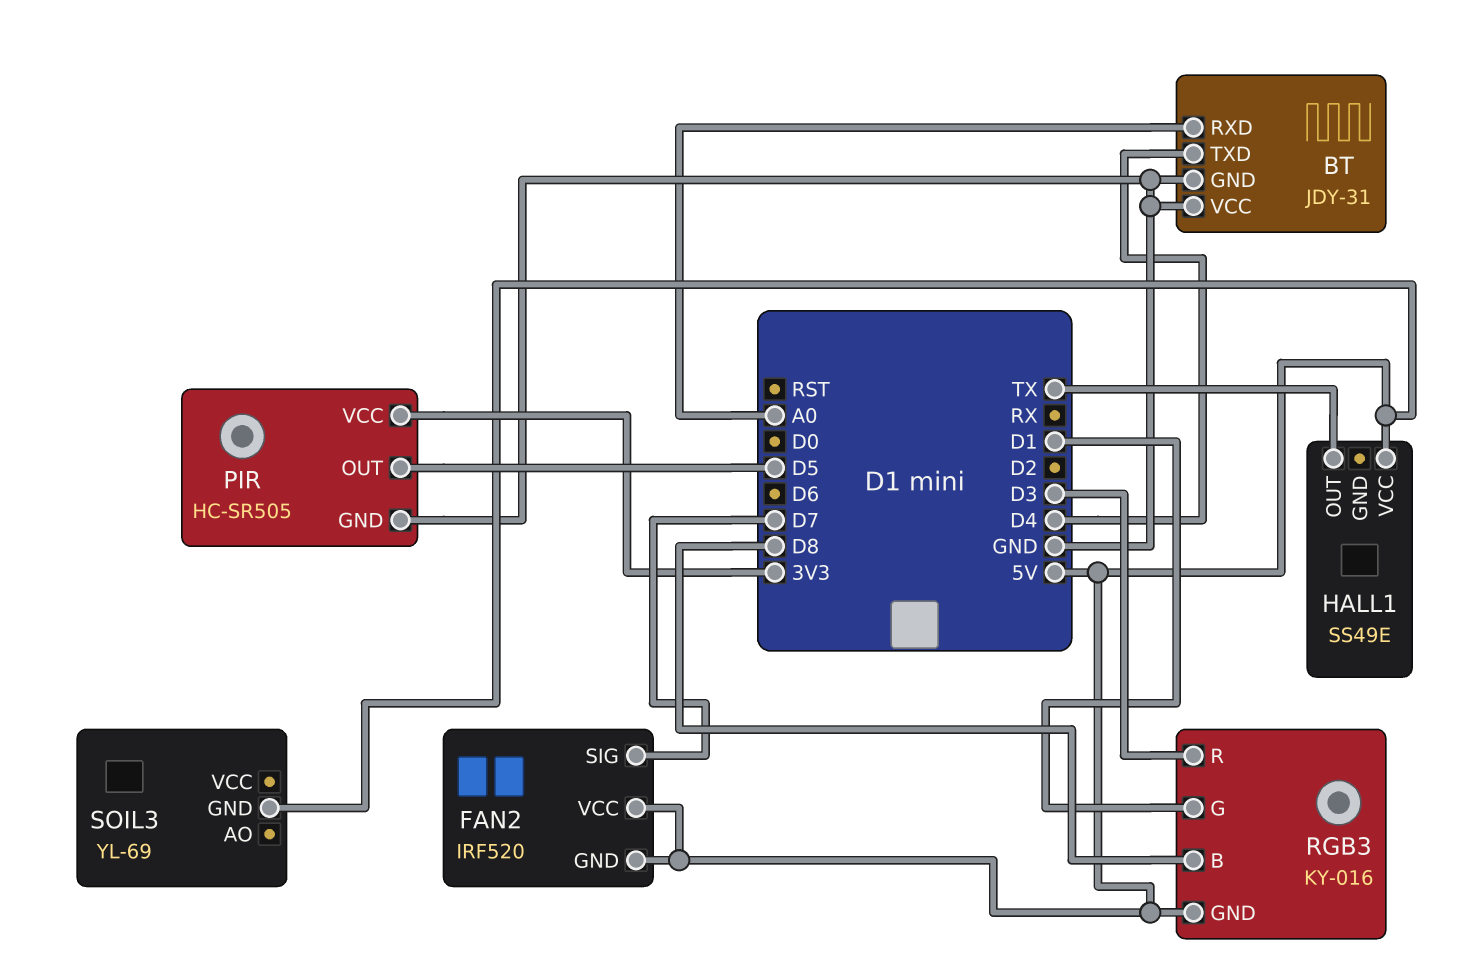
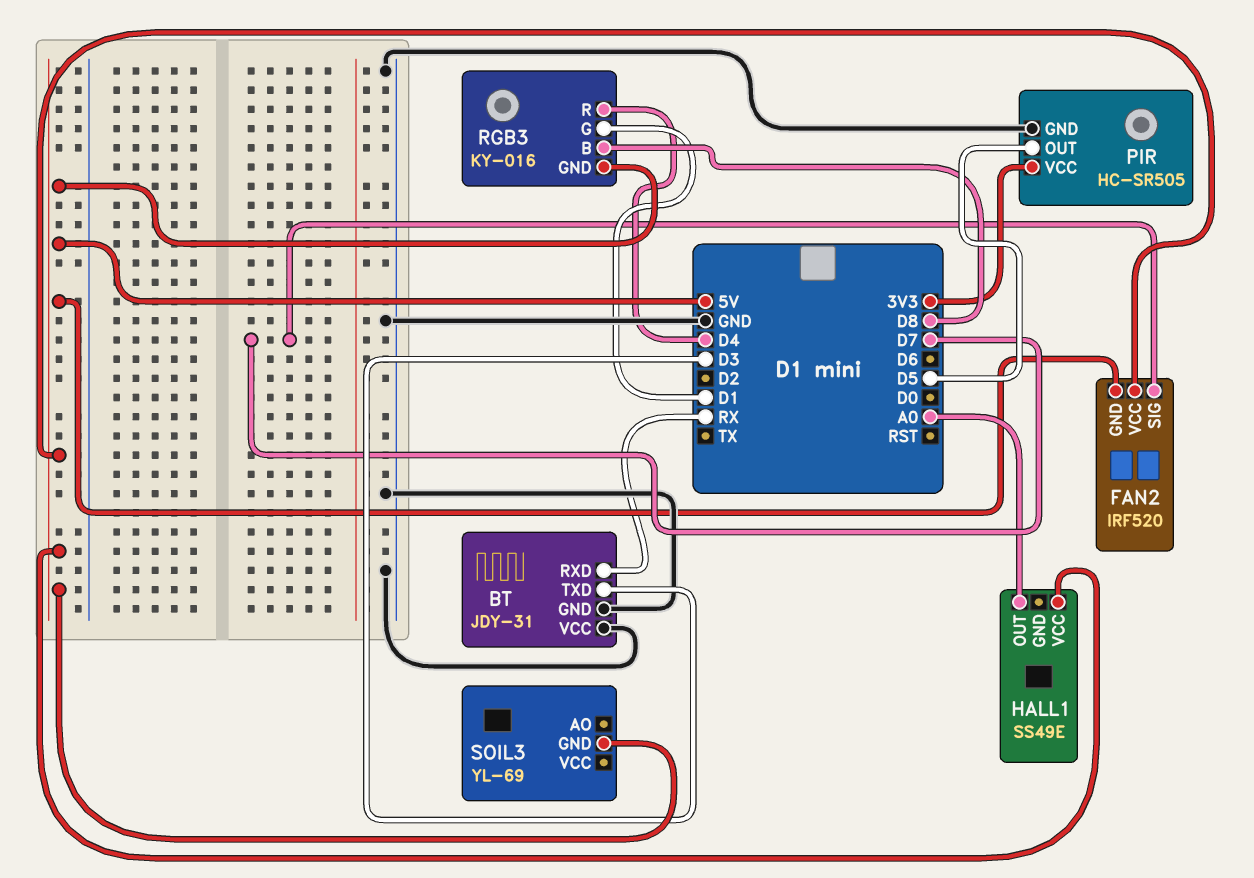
BT pin RXD: A0 -> RX
BT pin TXD: D4 -> D3
HALL1 pin OUT: TX -> A0
RGB3 pin R: D3 -> D4

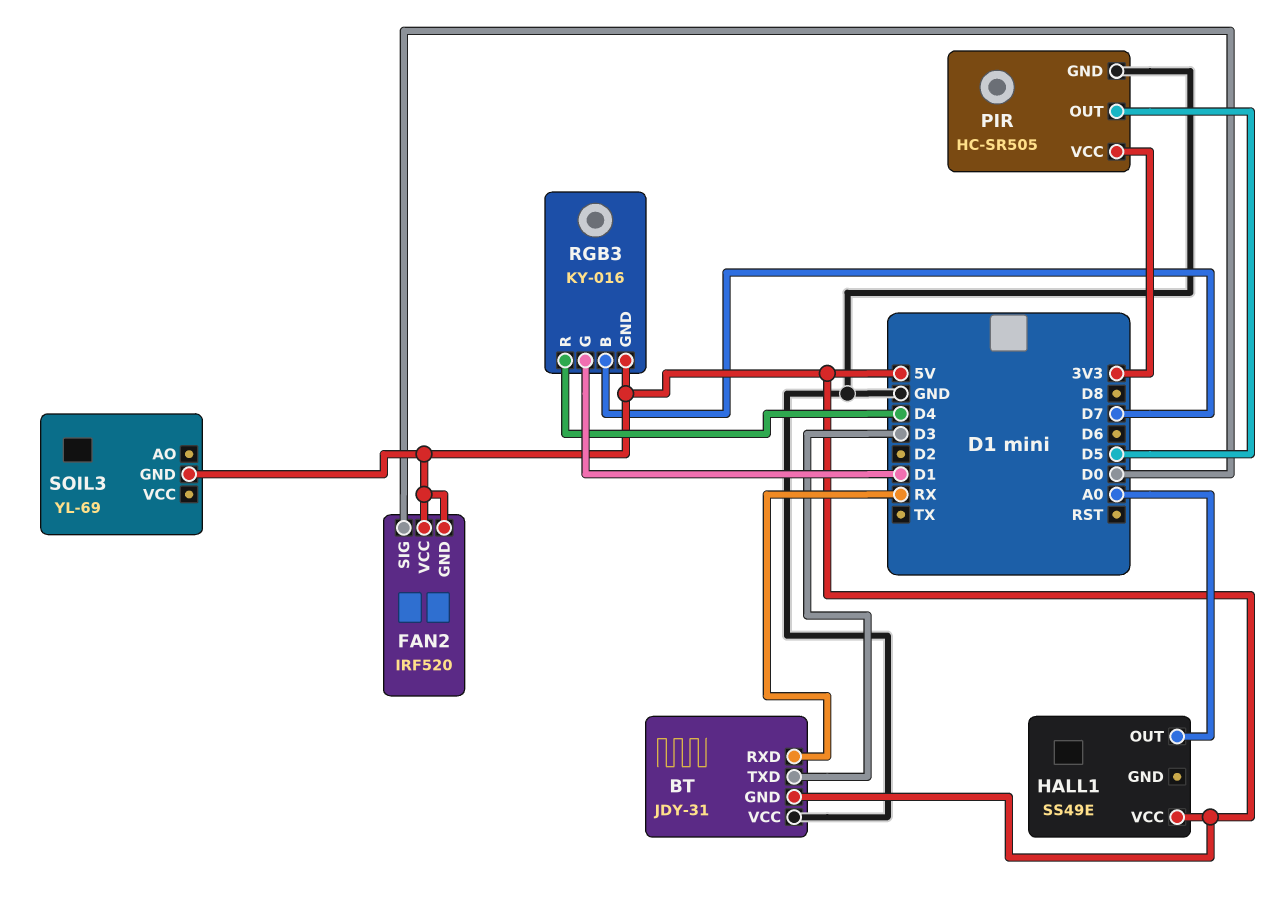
BT pin GND: GND -> 5V
FAN2 pin SIG: D7 -> D0
RGB3 pin B: D8 -> D7

